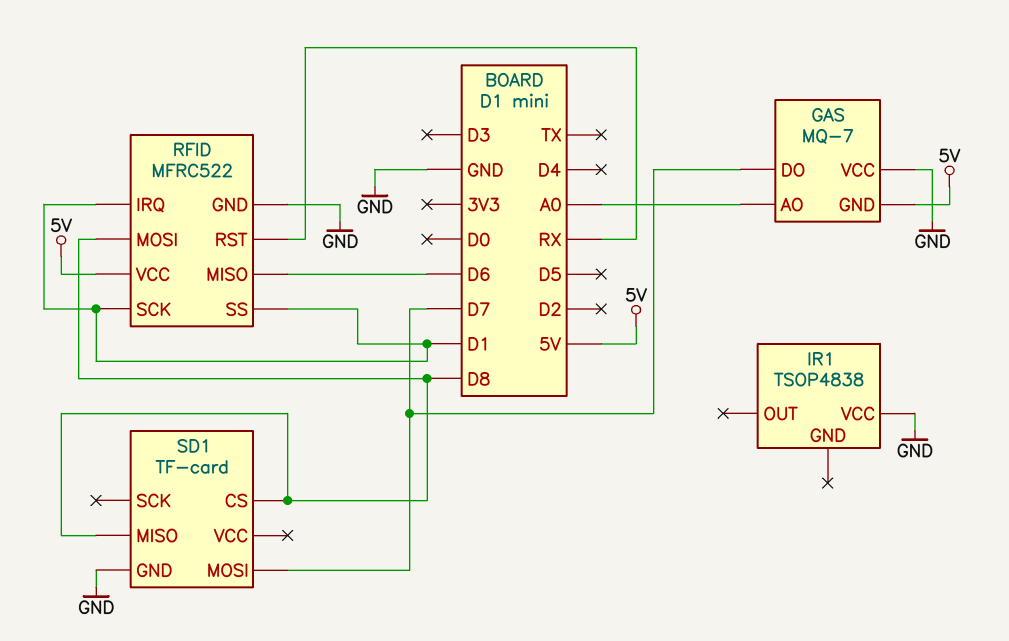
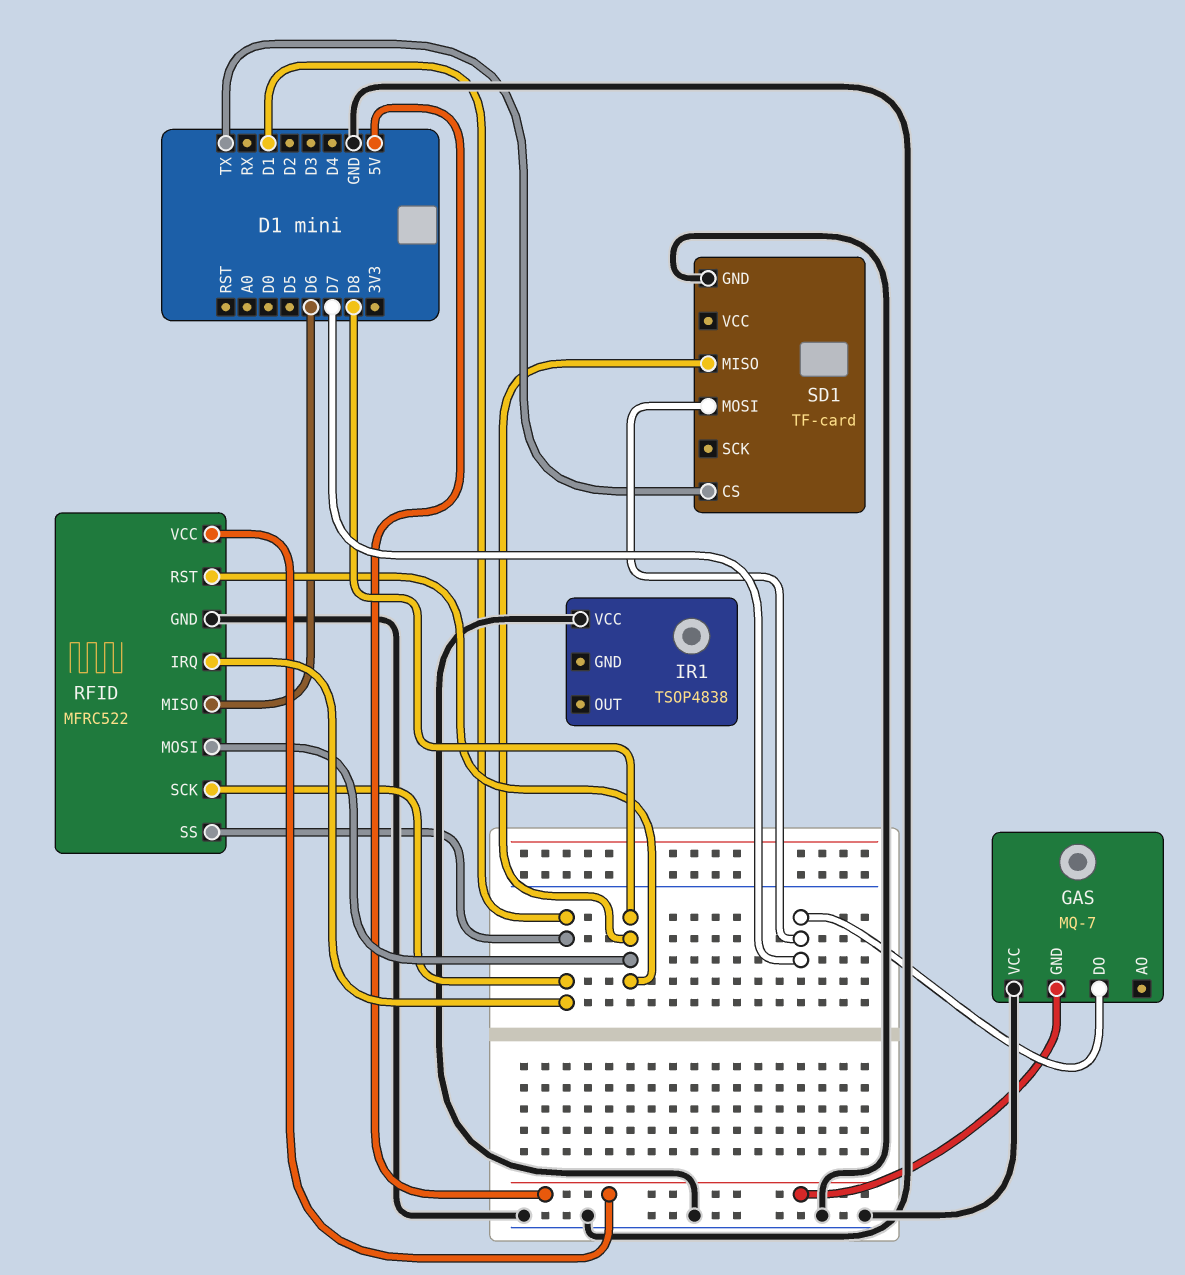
GAS pin AO: A0 -> none
RFID pin RST: RX -> D8
SD1 pin CS: D8 -> TX

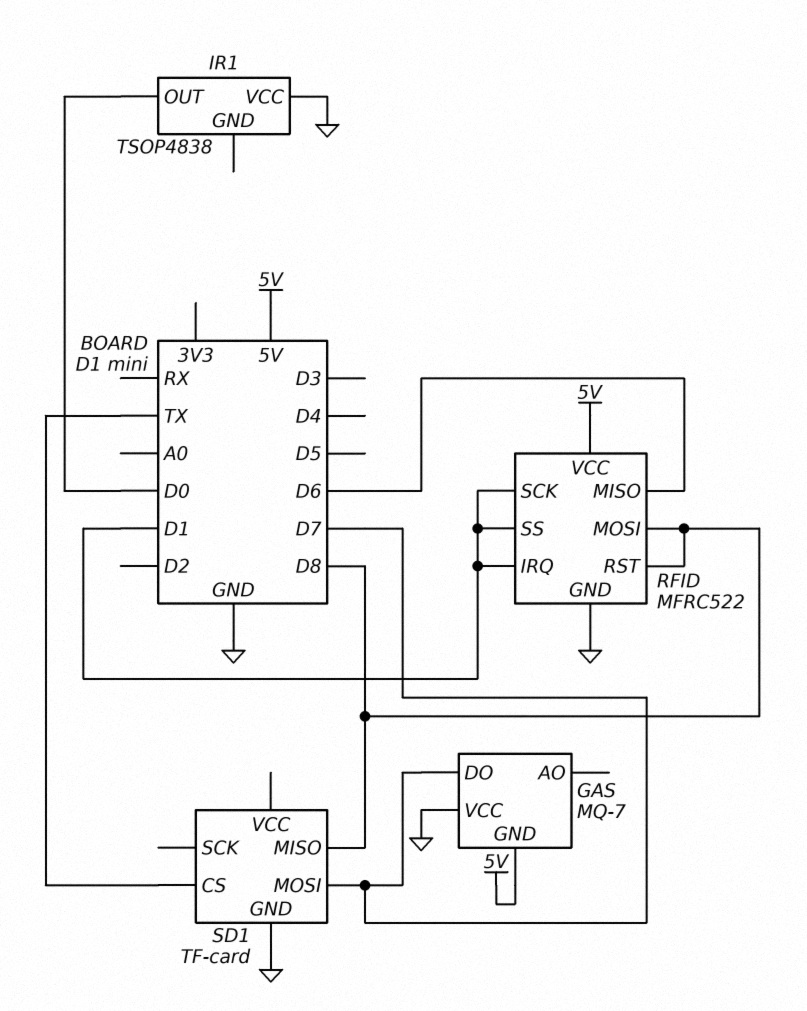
IR1 pin OUT: none -> D0

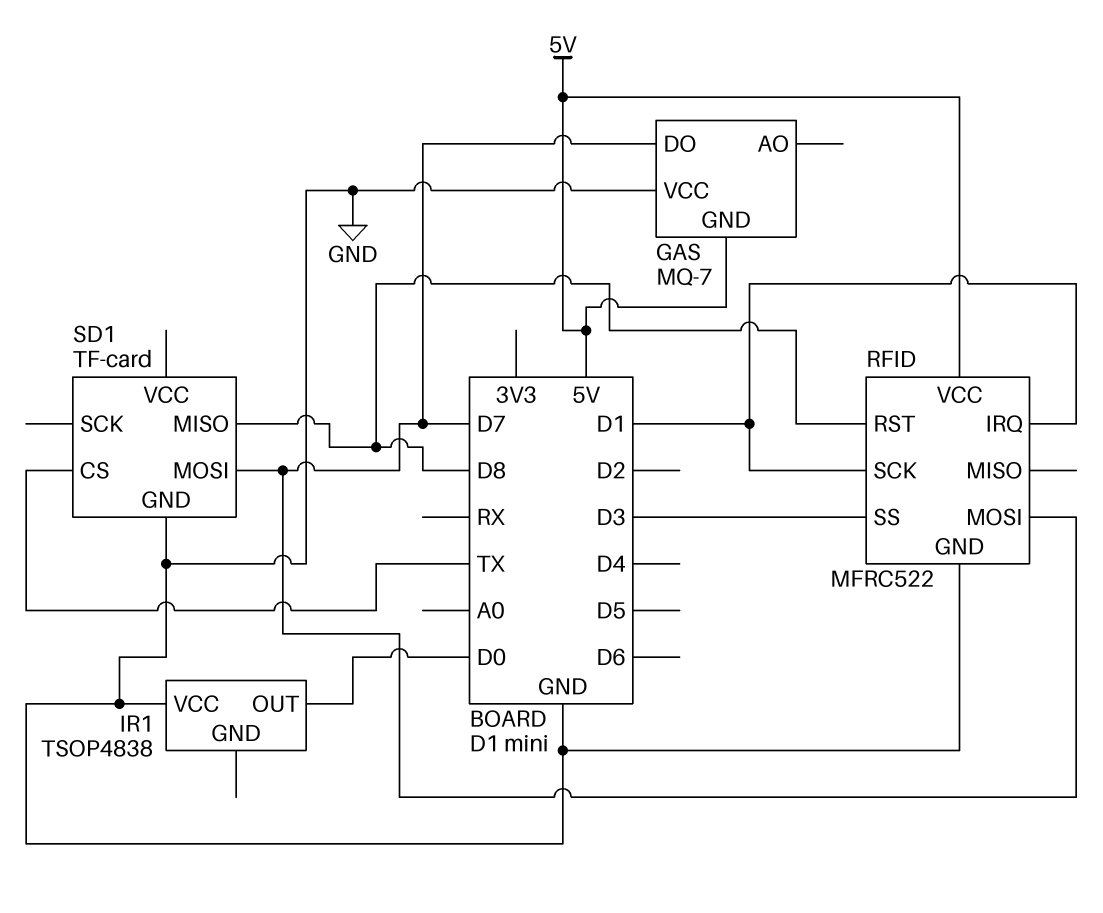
RFID pin MISO: D6 -> none
RFID pin MOSI: D8 -> D7
RFID pin SS: D1 -> D3

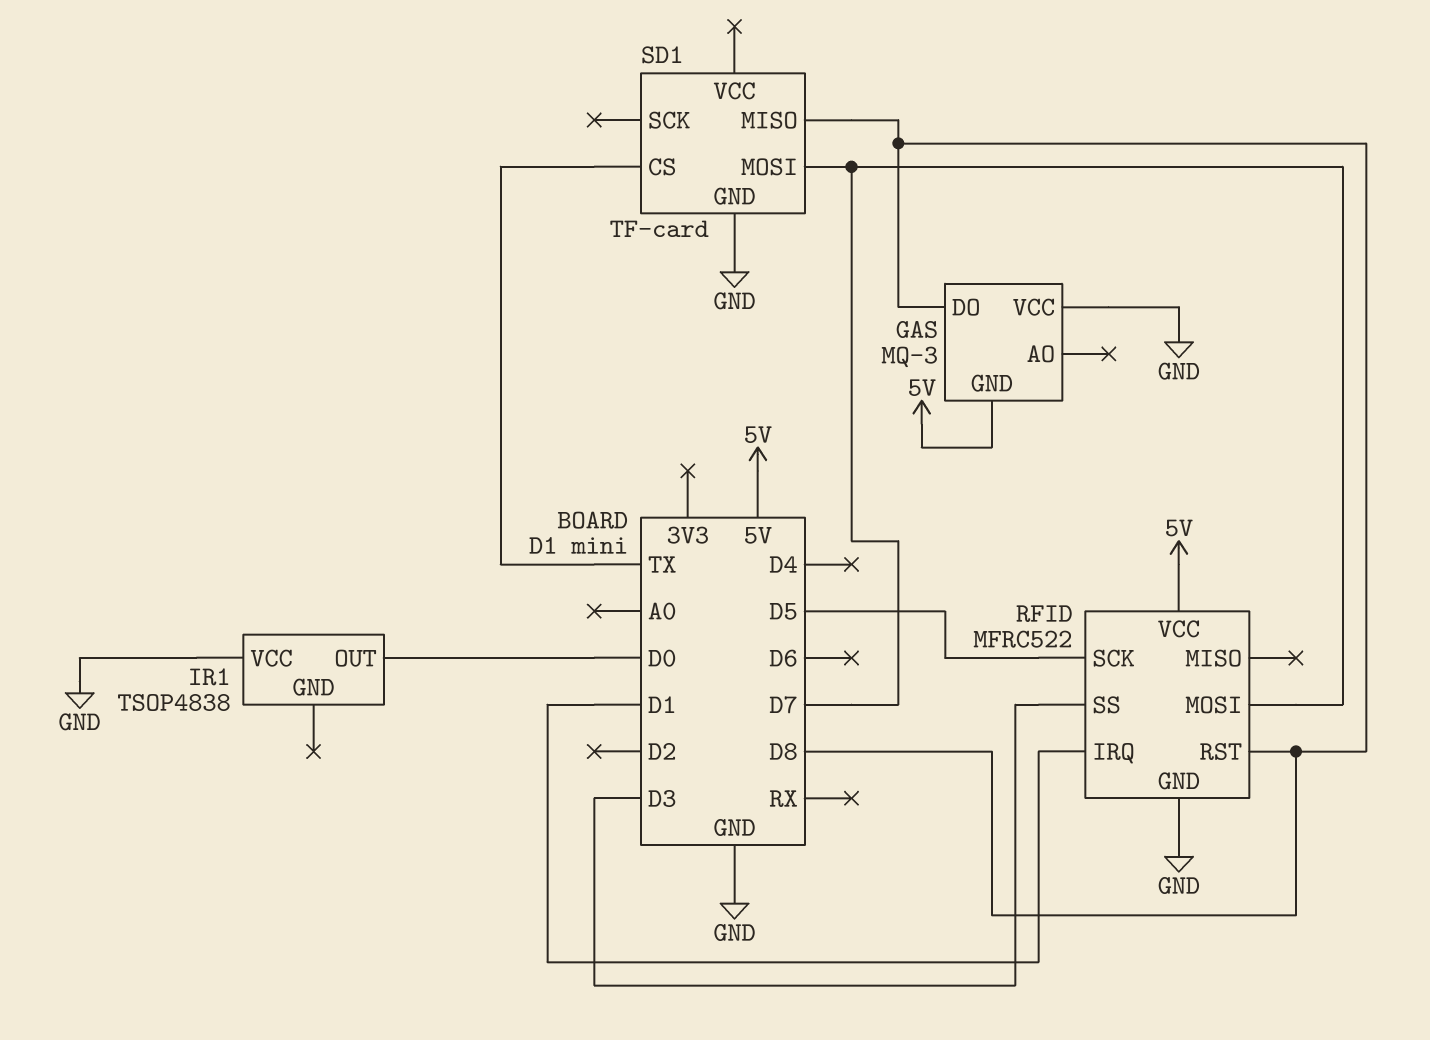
GAS: MQ-7 -> MQ-3
GAS pin DO: D7 -> D8
RFID pin SCK: D1 -> D5

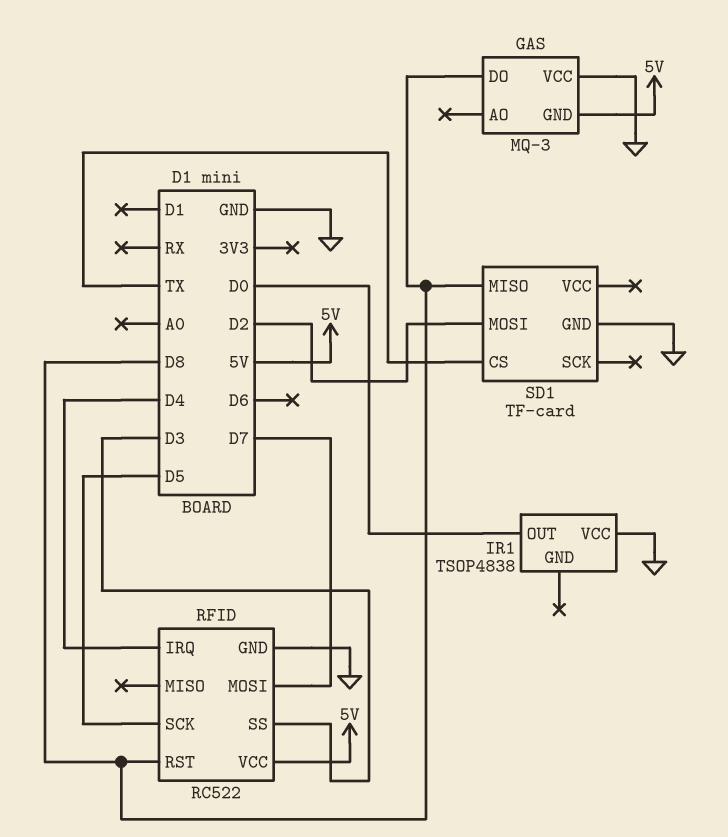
RFID: MFRC522 -> RC522
RFID pin IRQ: D1 -> D4
SD1 pin MOSI: D7 -> D2

